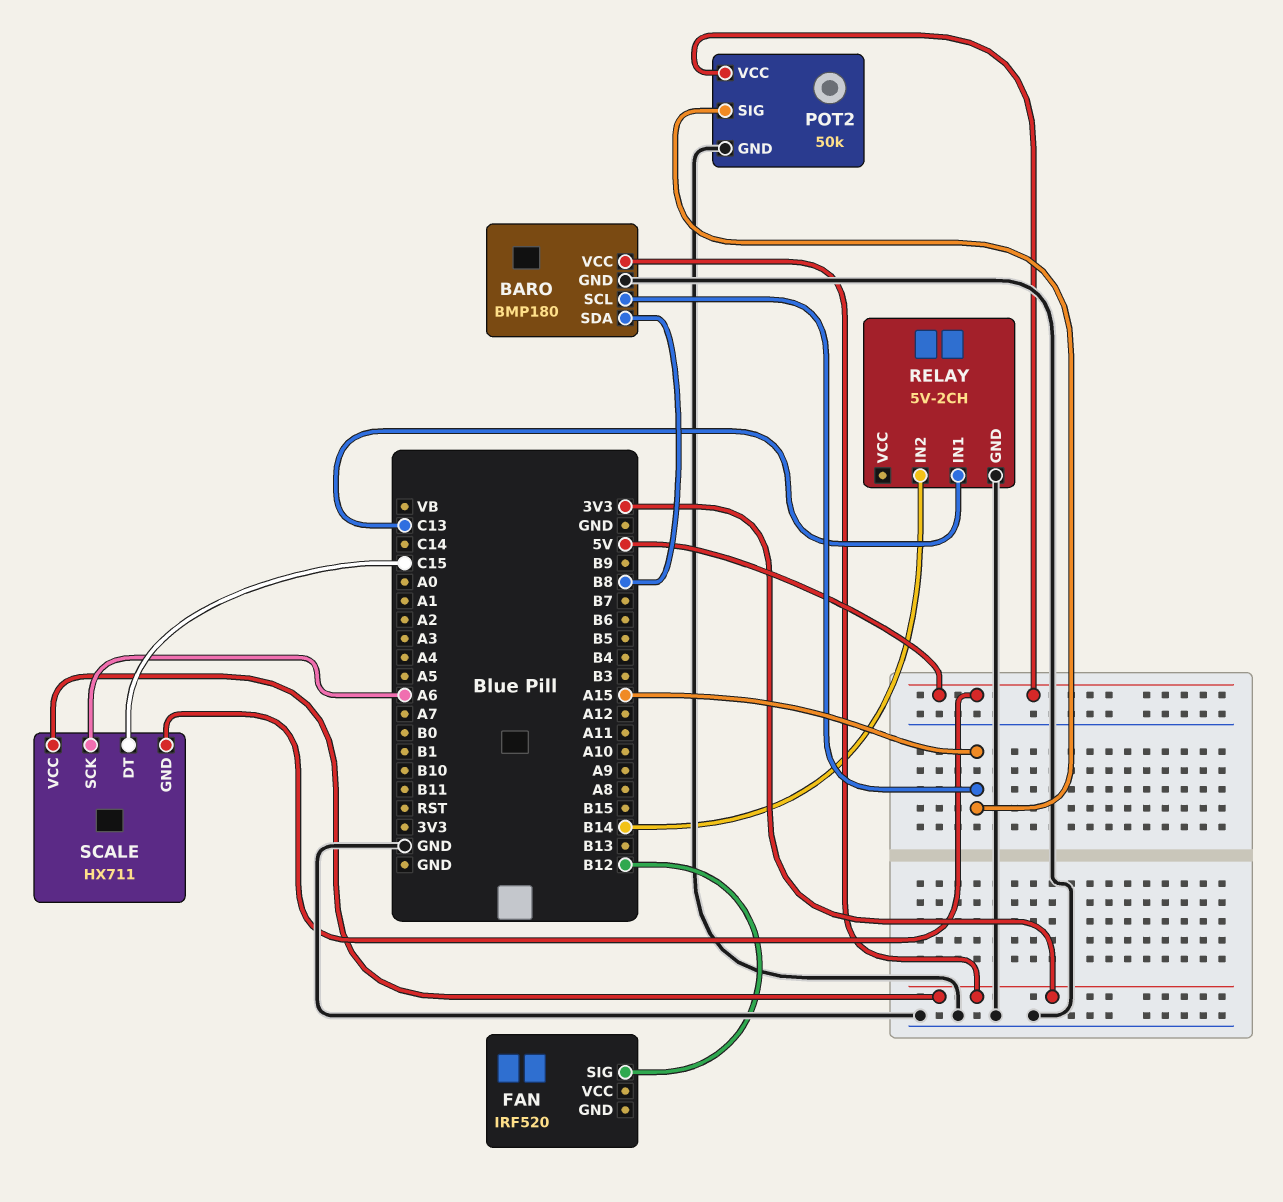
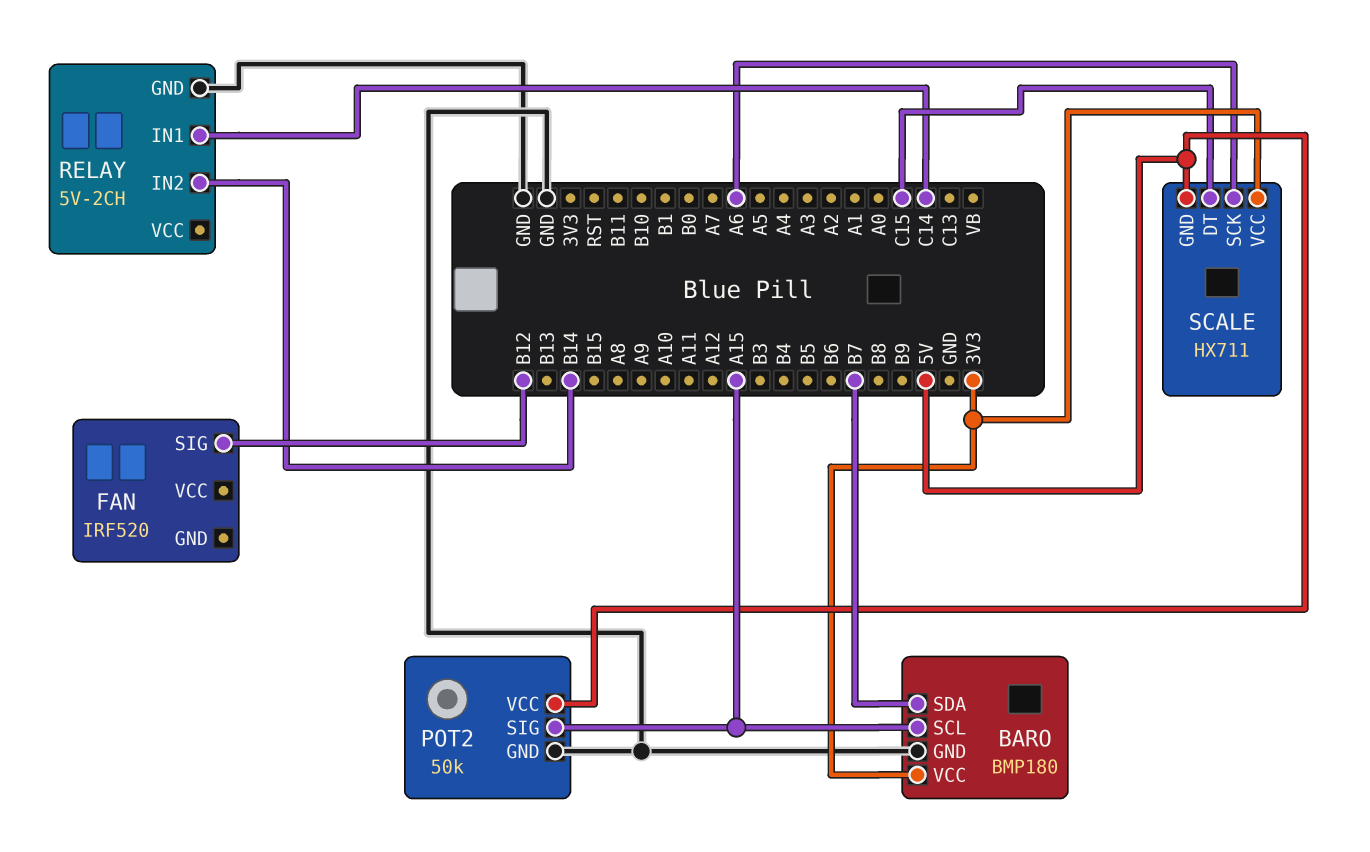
BARO pin SDA: B8 -> B7
RELAY pin IN1: C13 -> C14

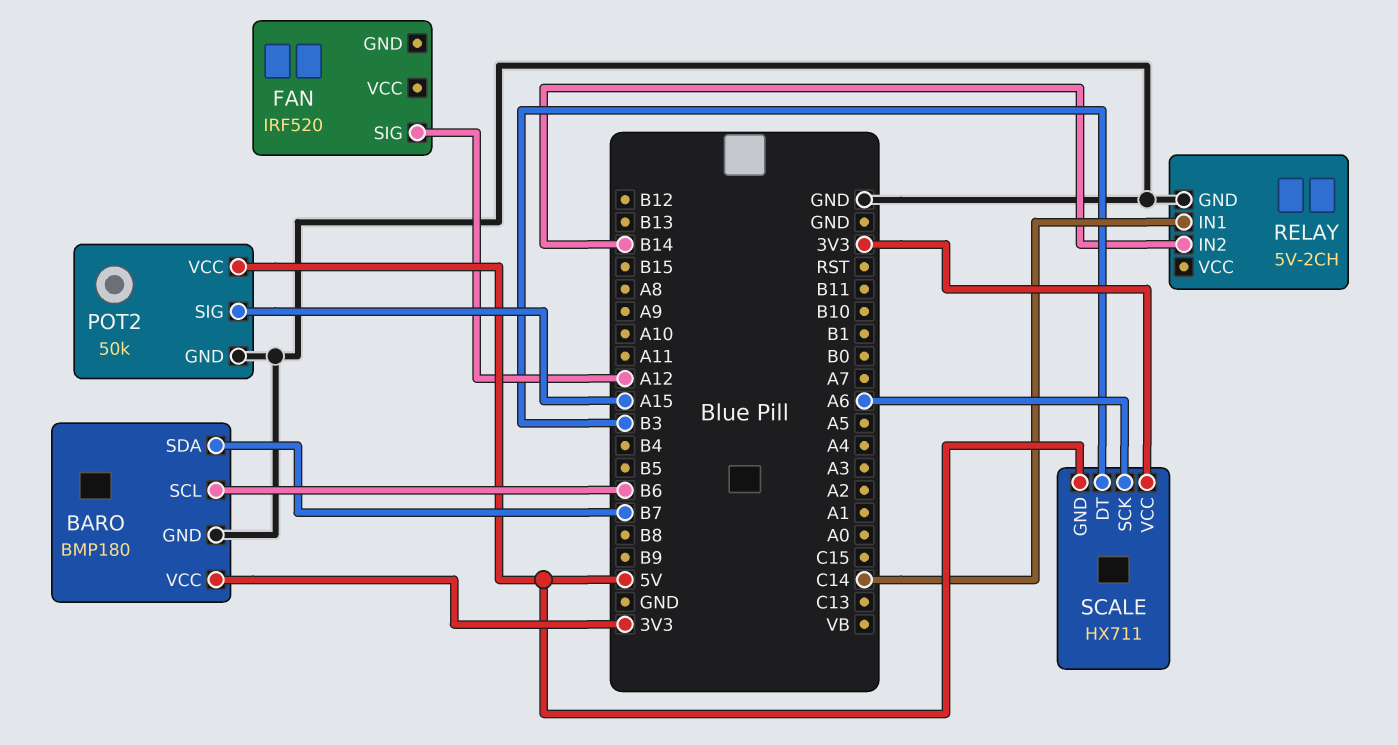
BARO pin SCL: A15 -> B6
FAN pin SIG: B12 -> A12
SCALE pin DT: C15 -> B3

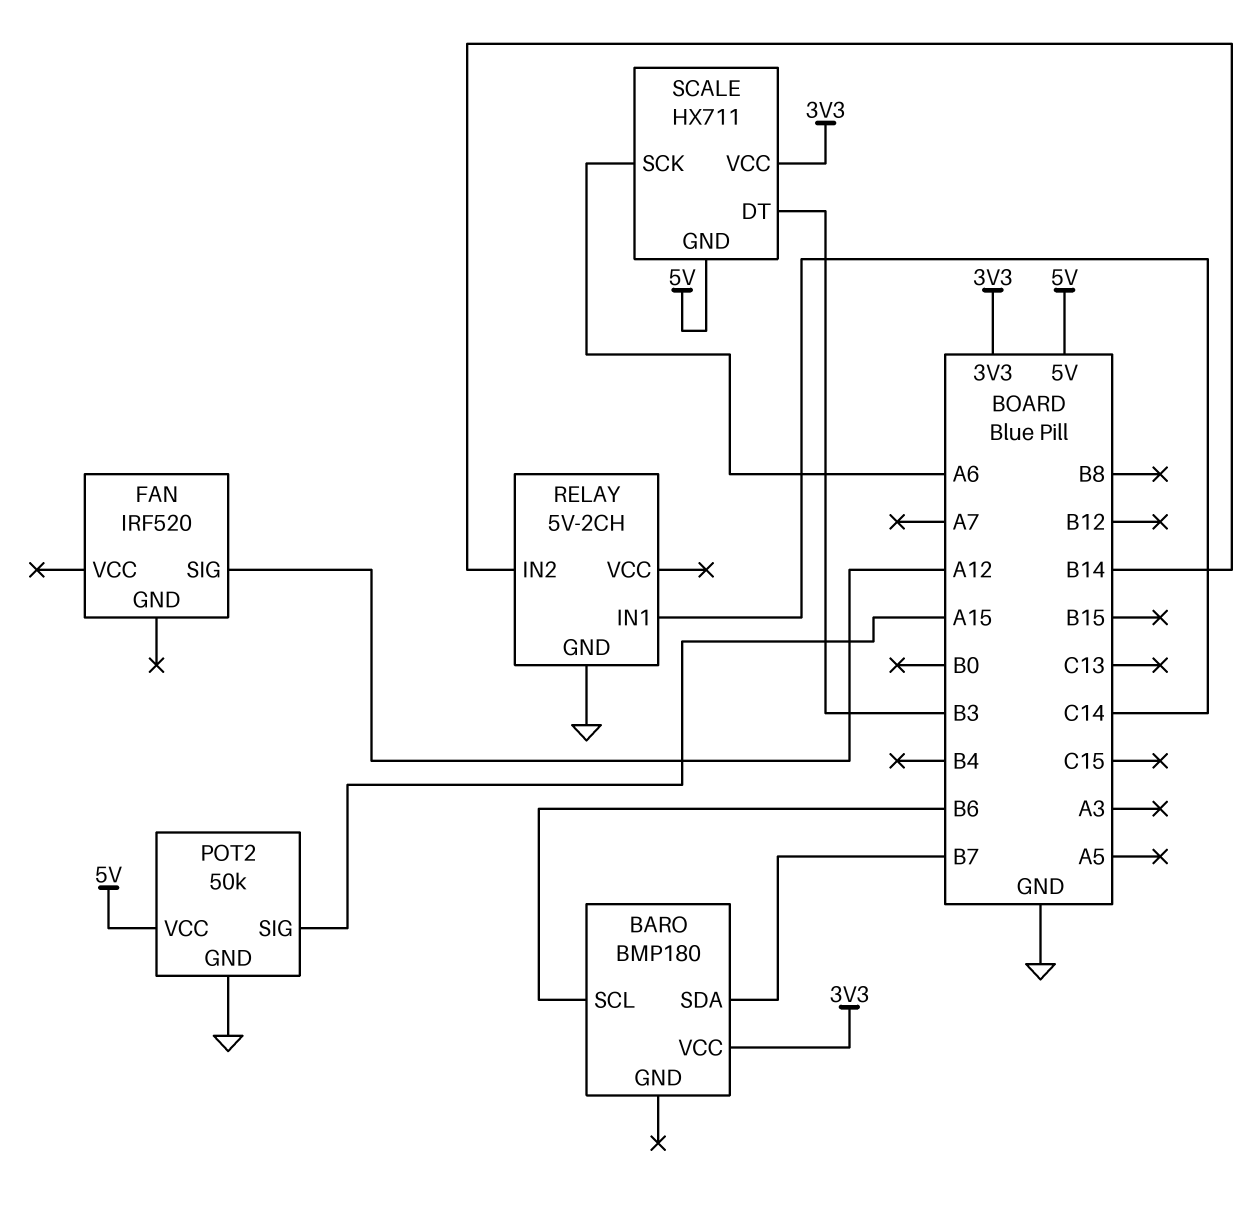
BARO pin GND: GND -> none

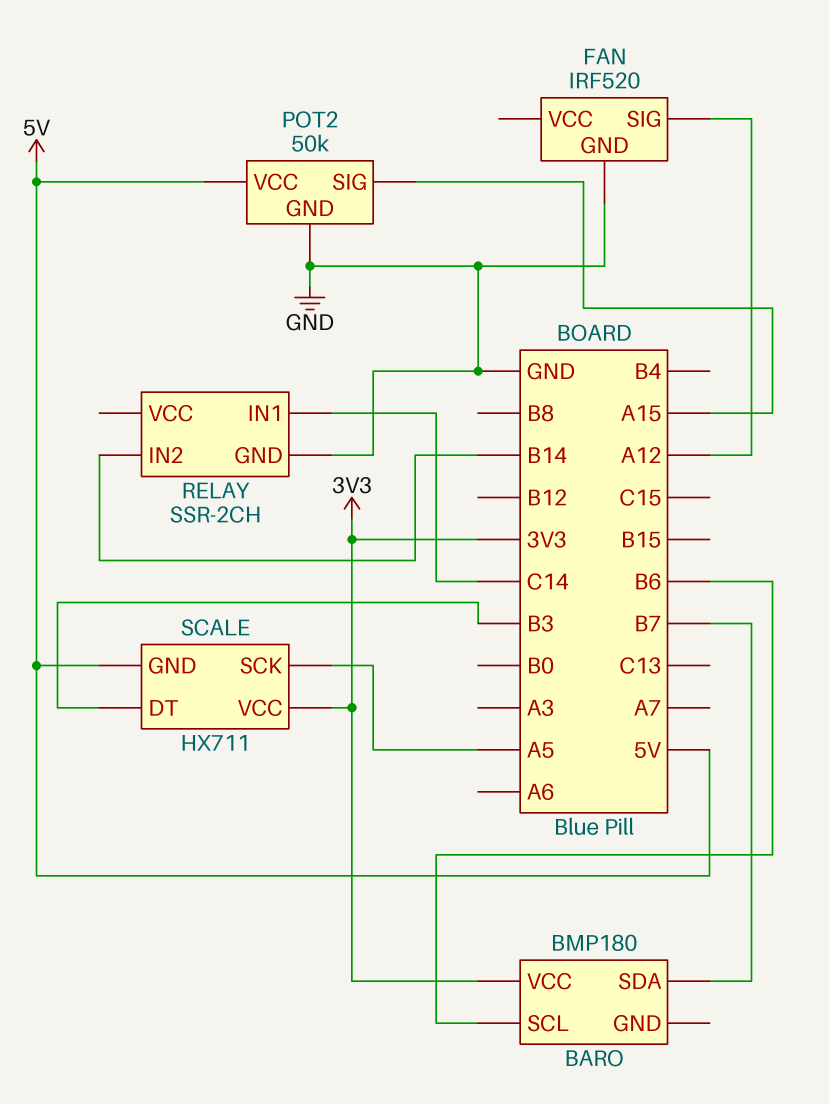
FAN pin GND: none -> GND
RELAY: 5V-2CH -> SSR-2CH
SCALE pin SCK: A6 -> A5

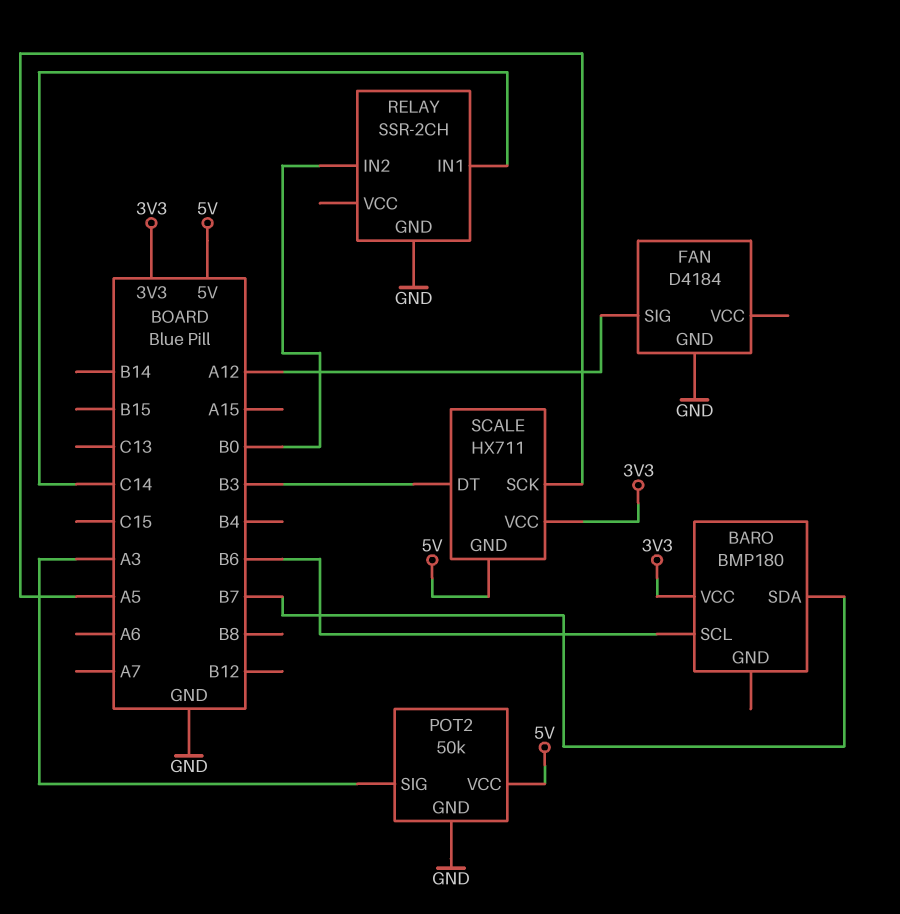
FAN: IRF520 -> D4184
POT2 pin SIG: A15 -> A3
RELAY pin IN2: B14 -> B0

